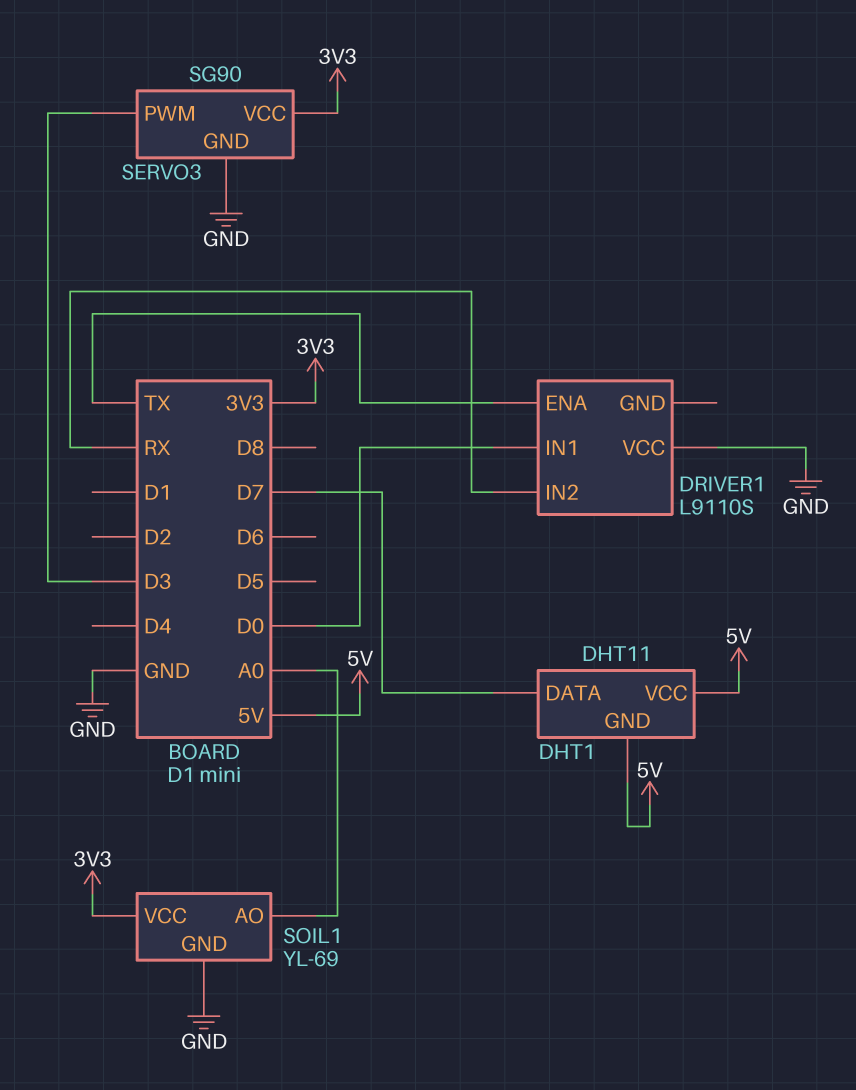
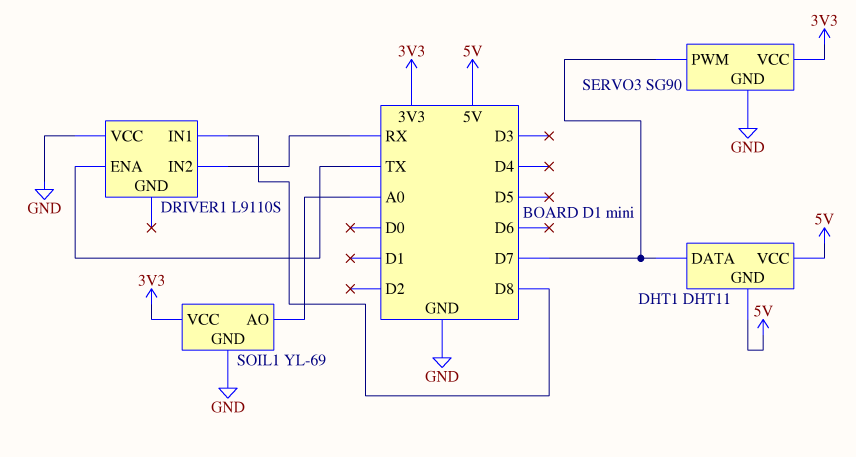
DRIVER1 pin IN1: D0 -> D8
SERVO3 pin PWM: D3 -> D7

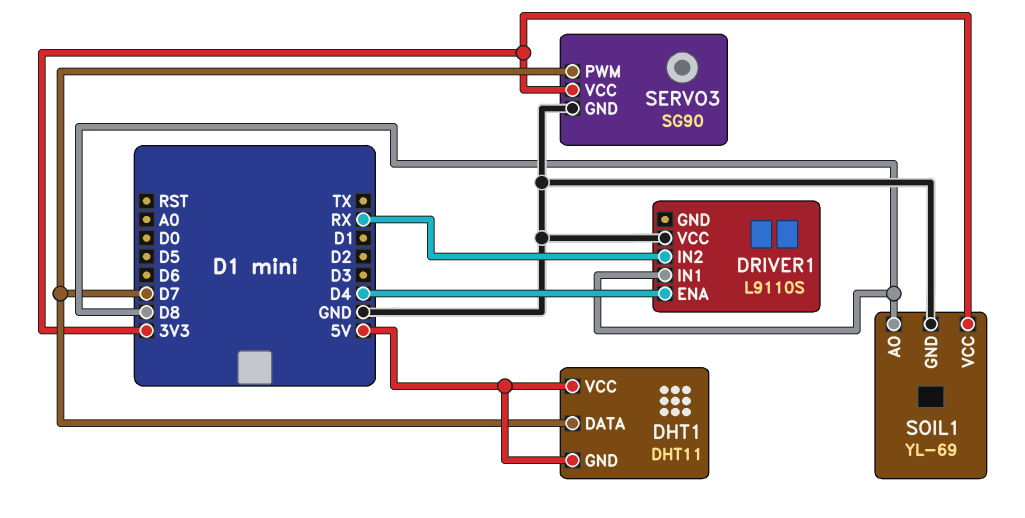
DRIVER1 pin ENA: TX -> D4
SOIL1 pin AO: A0 -> D8

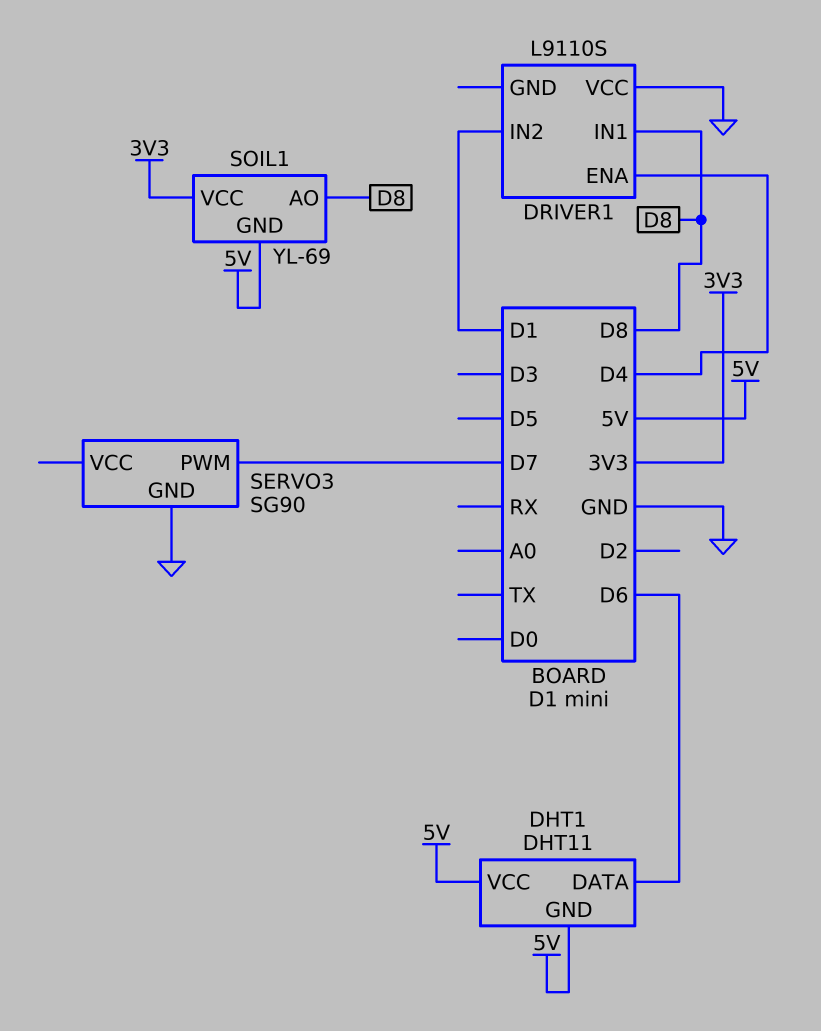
DHT1 pin DATA: D7 -> D6
DRIVER1 pin IN2: RX -> D1
SERVO3 pin VCC: 3V3 -> none
SOIL1 pin GND: GND -> 5V

